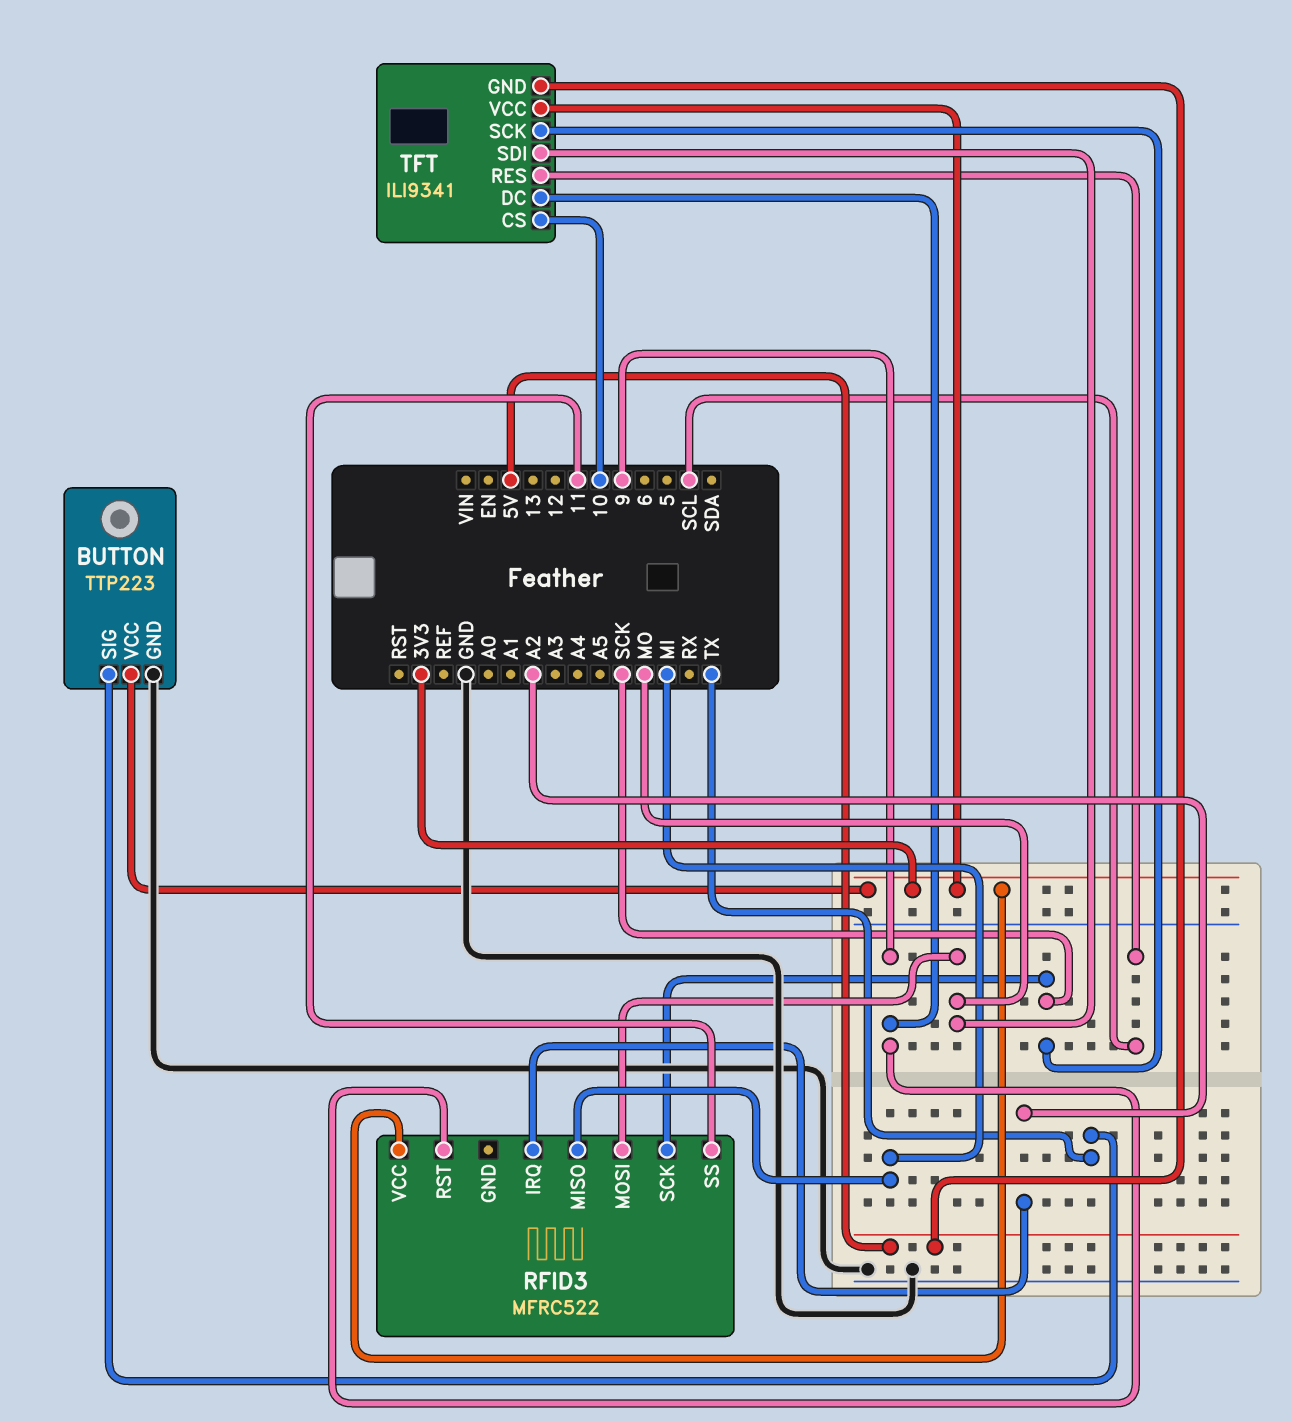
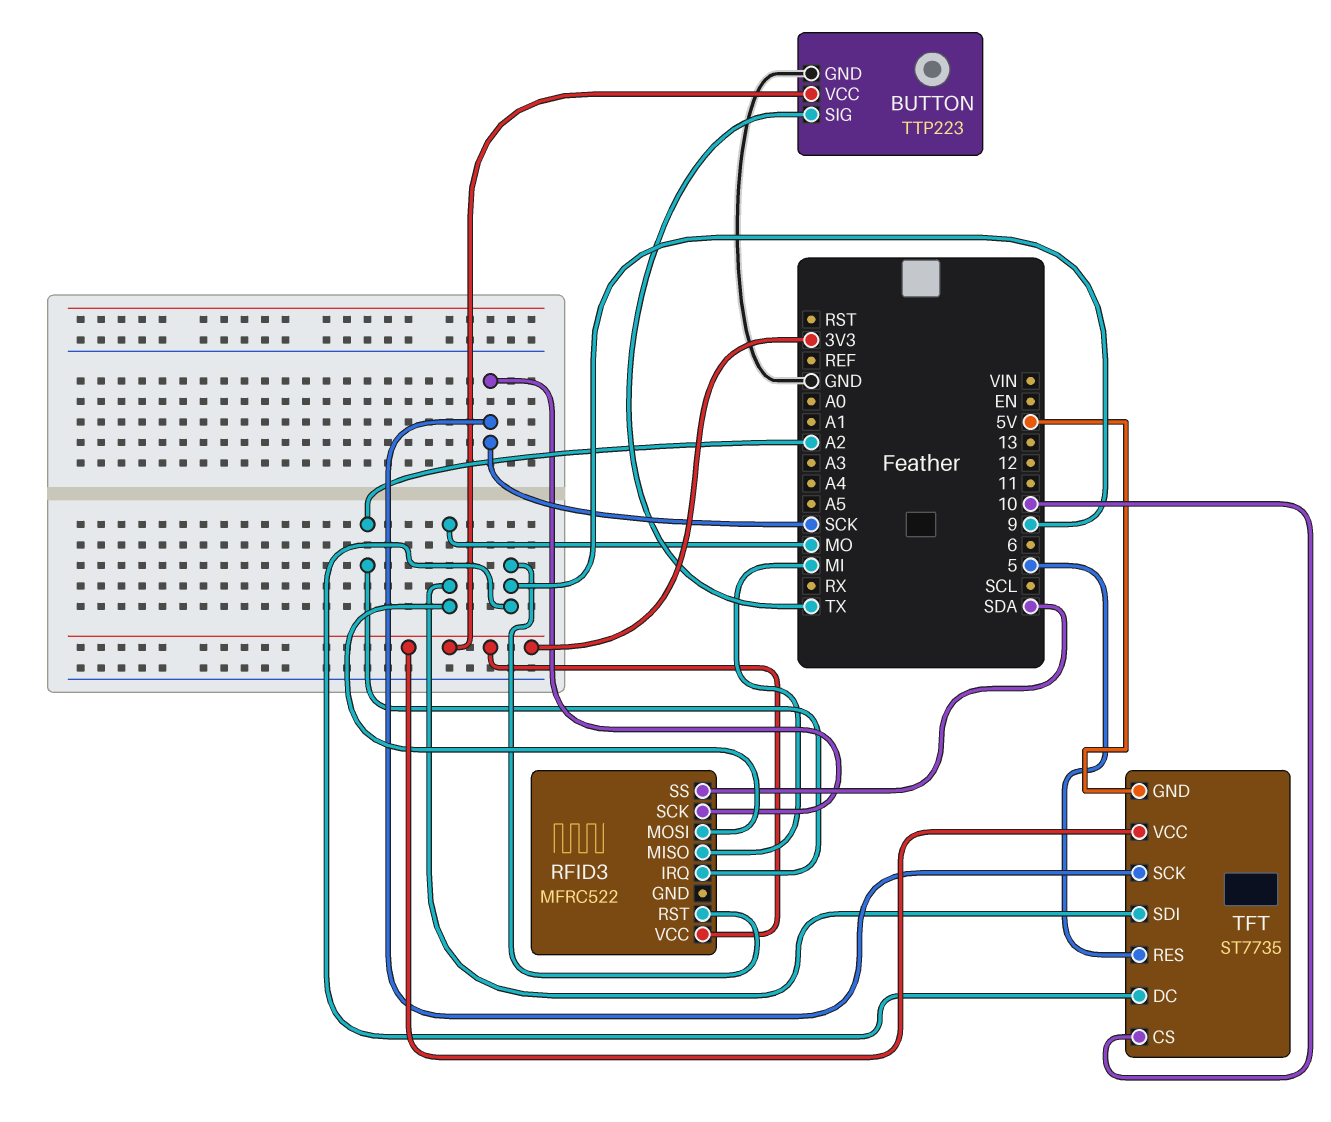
RFID3 pin SS: 11 -> SDA
TFT: ILI9341 -> ST7735
TFT pin RES: SCL -> 5

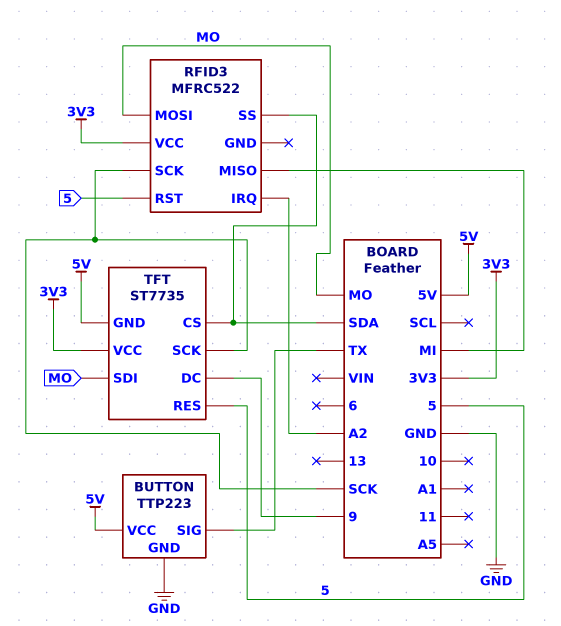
BUTTON pin VCC: 3V3 -> 5V
RFID3 pin RST: 9 -> 5
TFT pin CS: 10 -> SDA

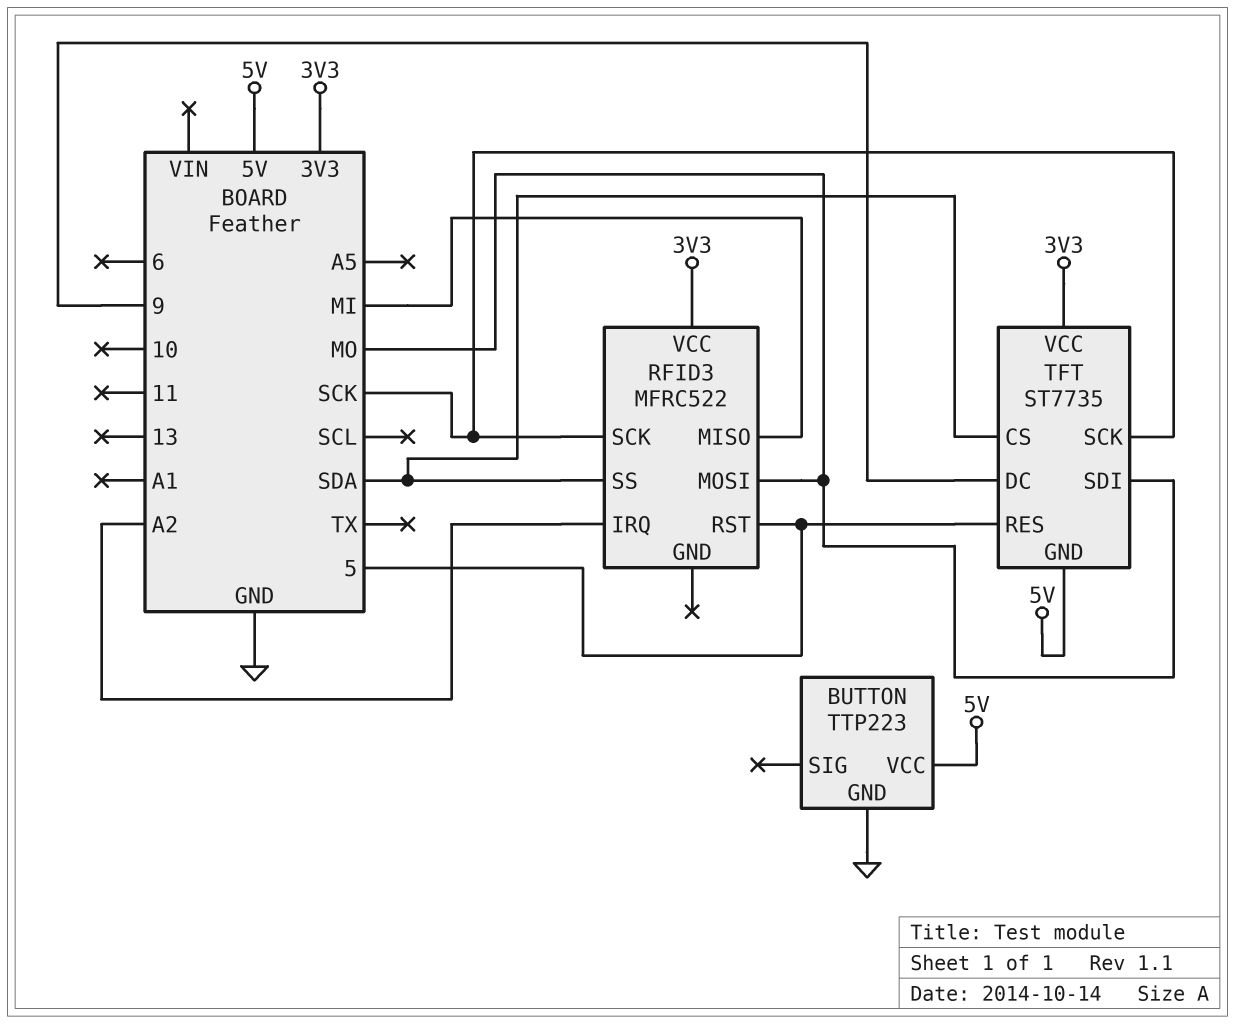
BUTTON pin SIG: TX -> none

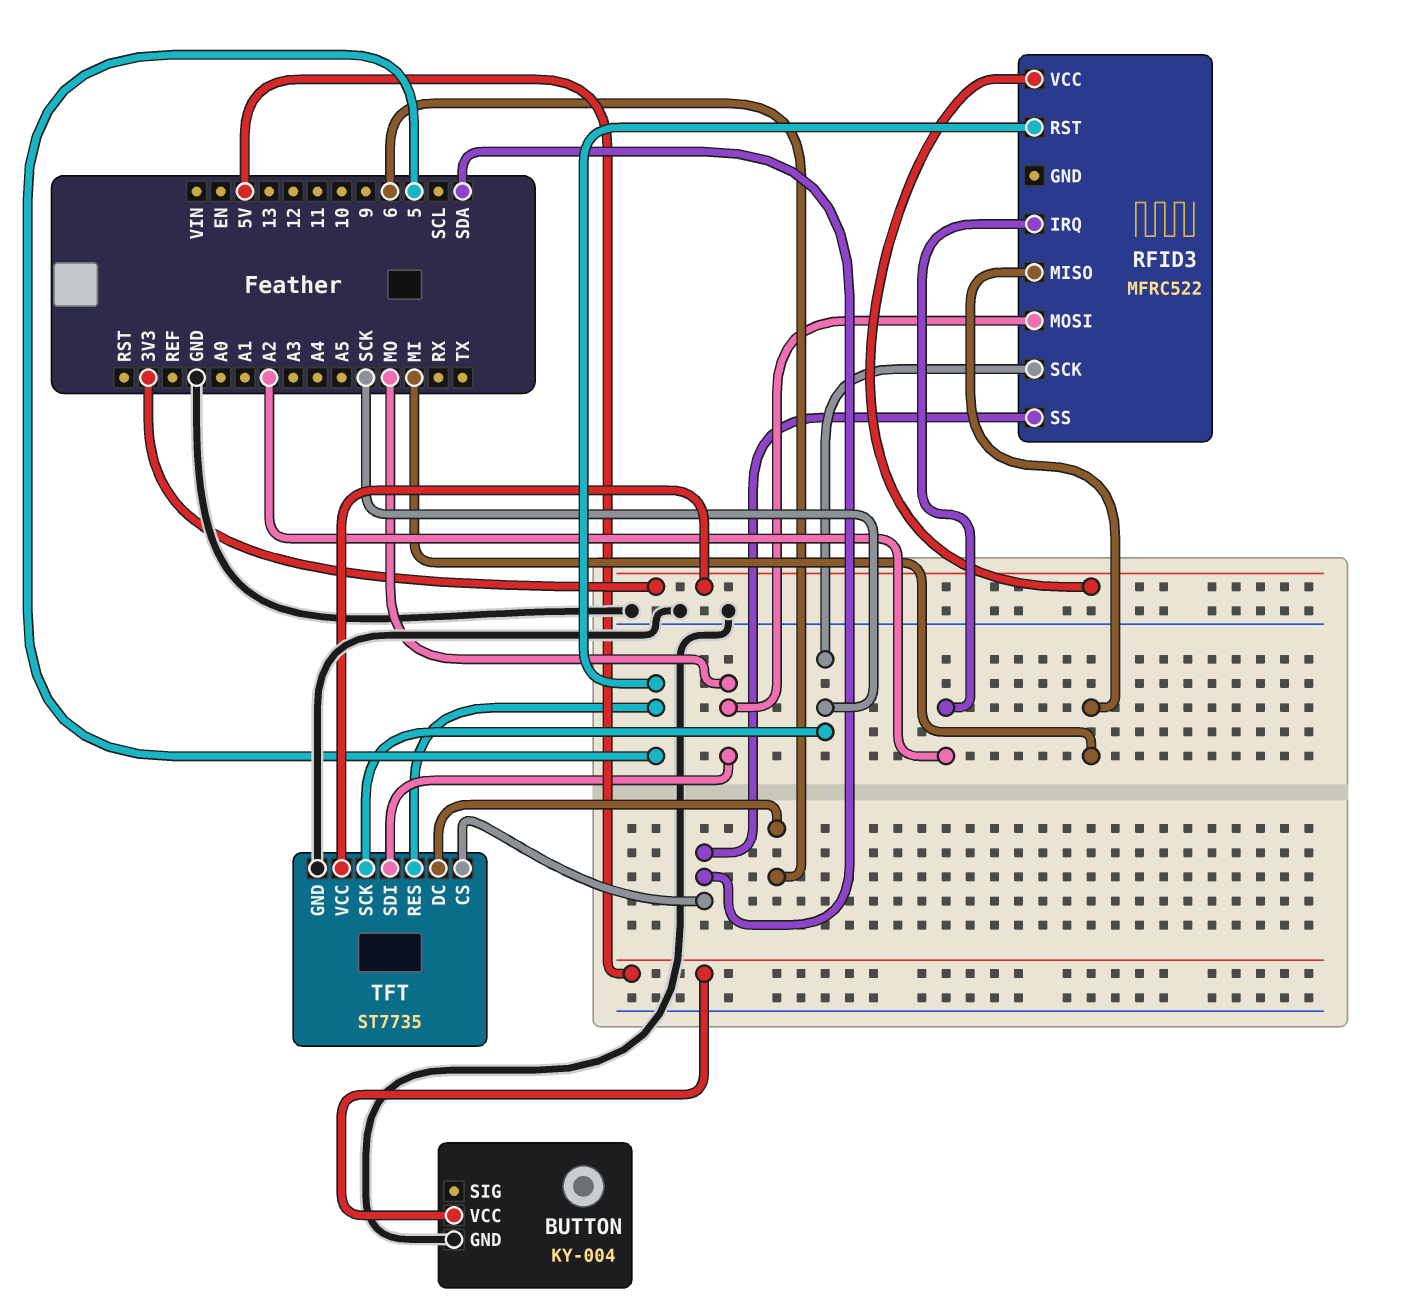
BUTTON: TTP223 -> KY-004
TFT pin DC: 9 -> 6
TFT pin GND: 5V -> GND

